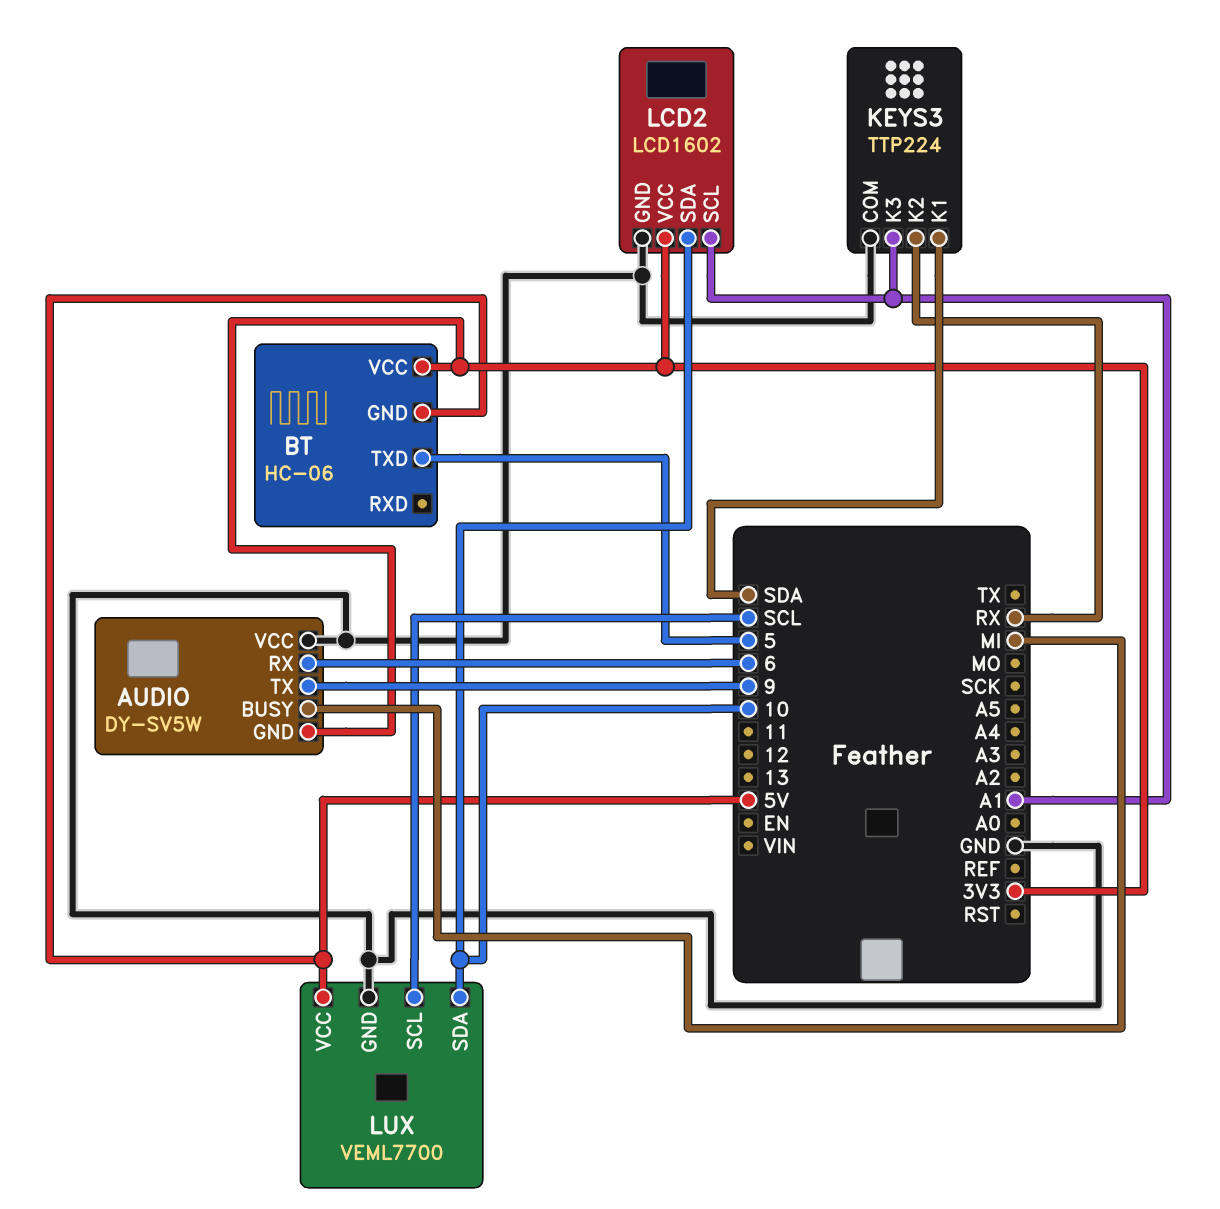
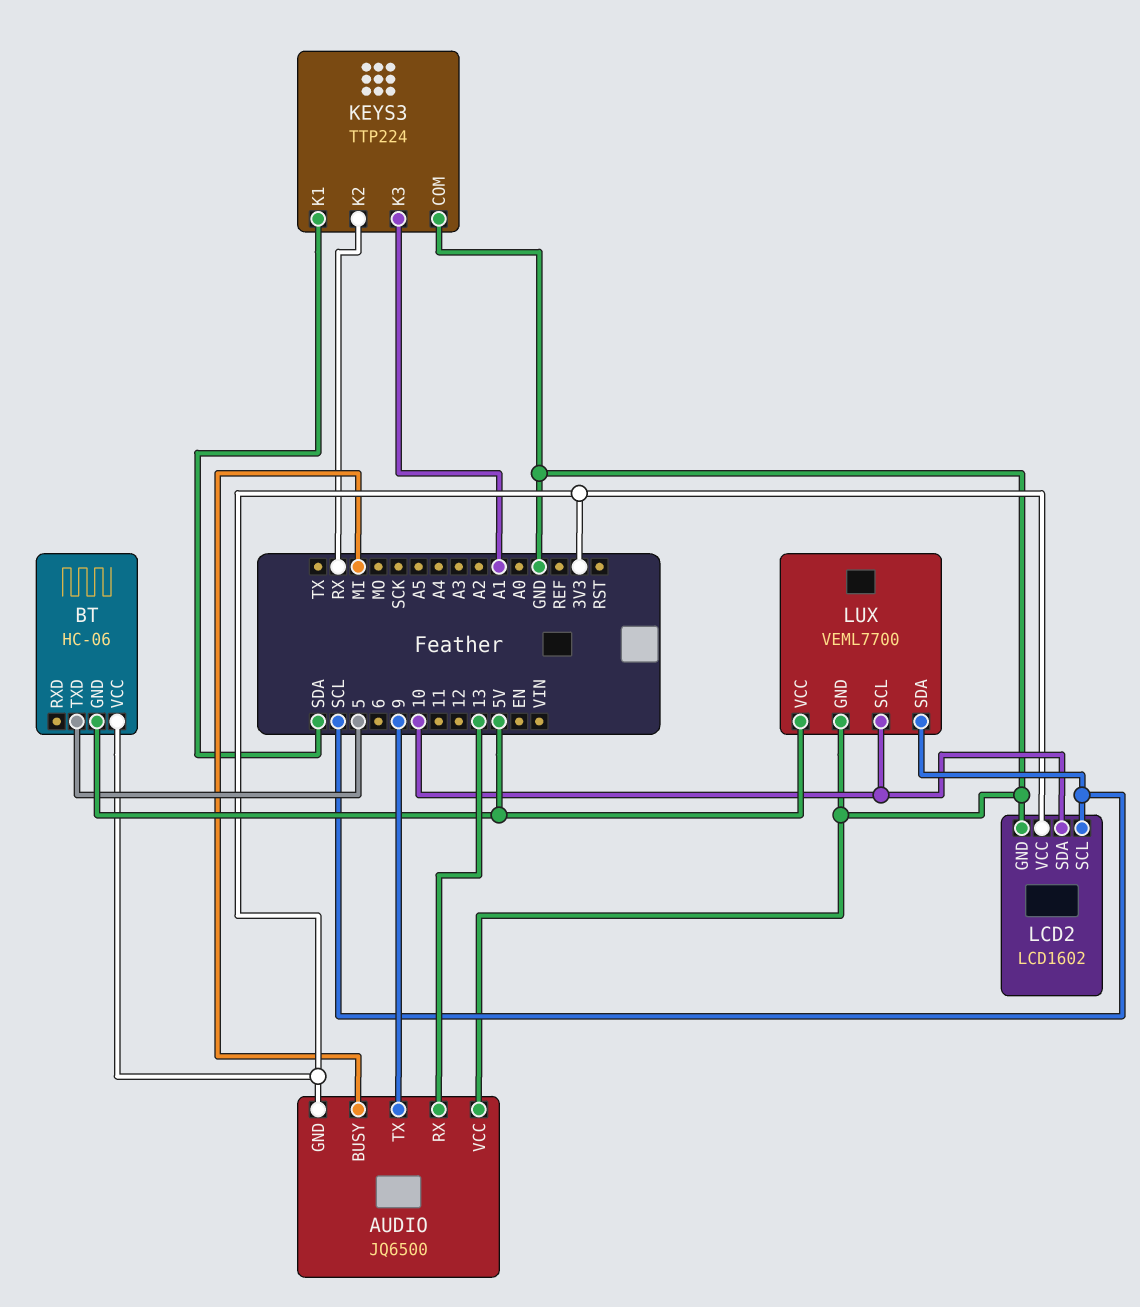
AUDIO: DY-SV5W -> JQ6500
AUDIO pin RX: 6 -> 13
LCD2 pin SCL: A1 -> SCL
LUX pin SCL: SCL -> 10
LUX pin SDA: 10 -> SCL

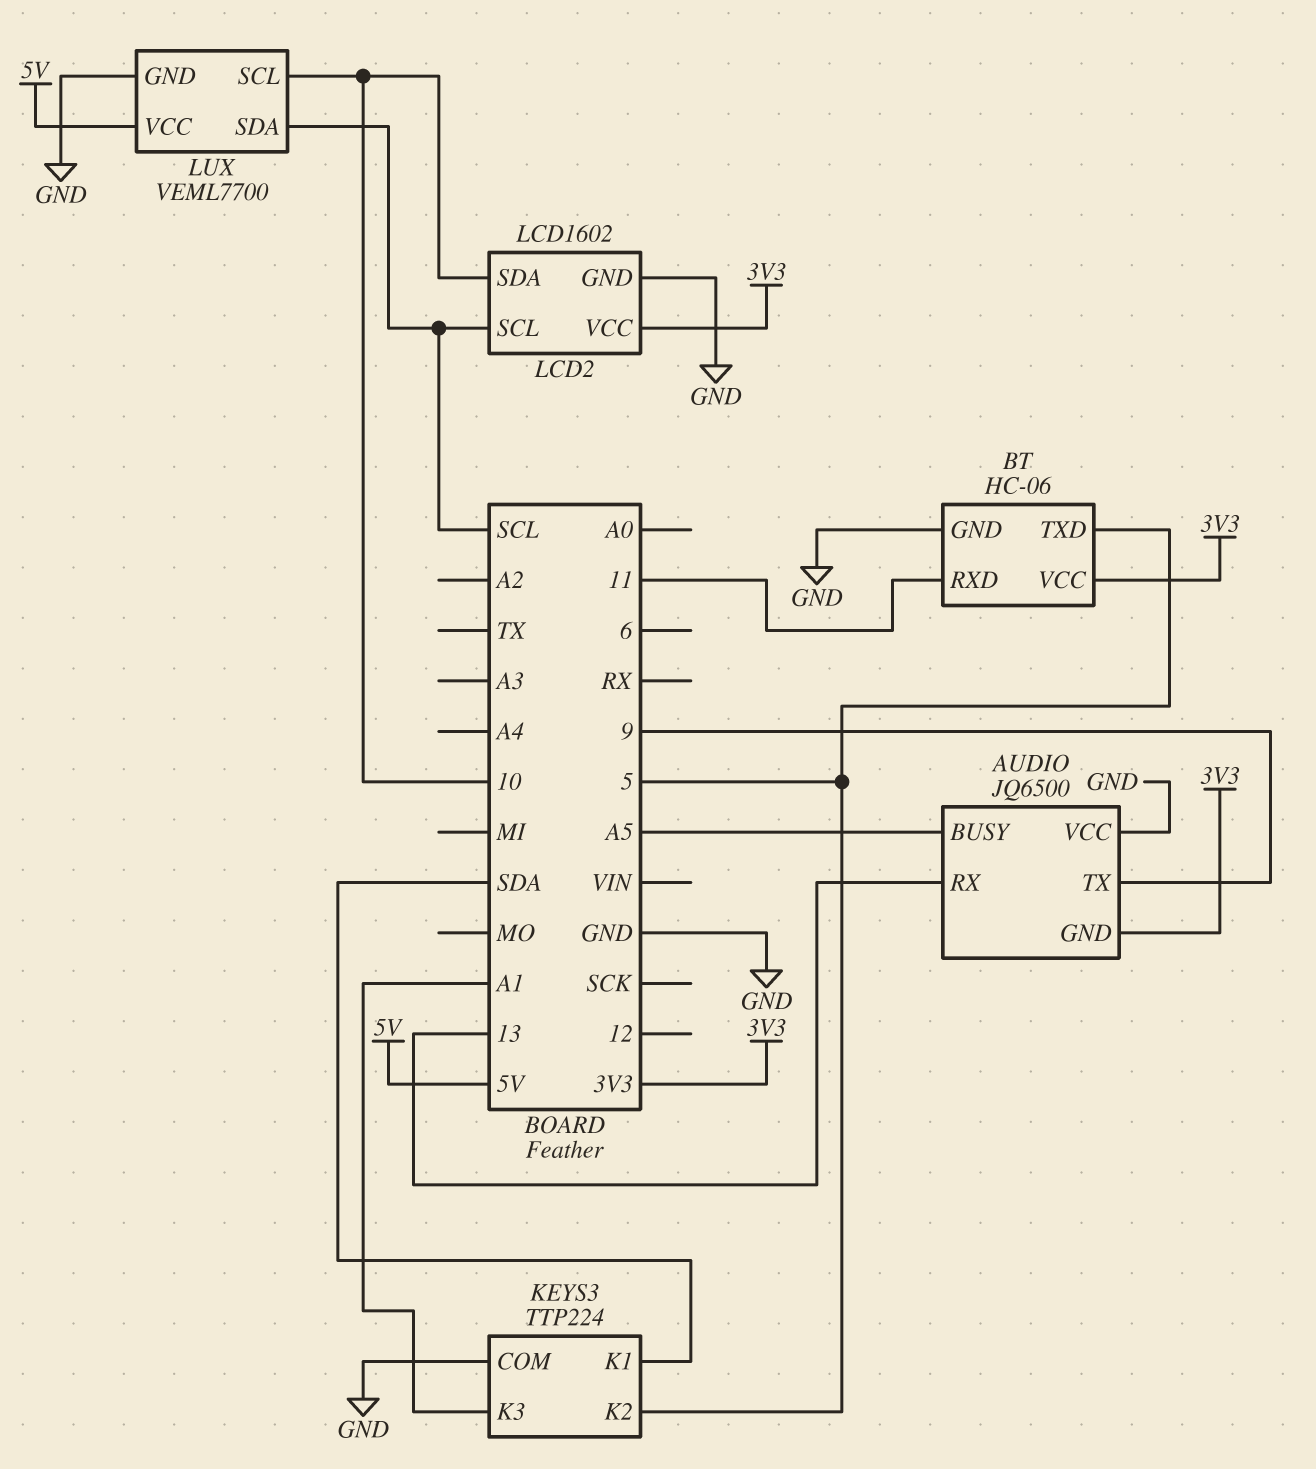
AUDIO pin BUSY: MI -> A5
BT pin GND: 5V -> GND
BT pin RXD: none -> 11
KEYS3 pin K2: RX -> 5

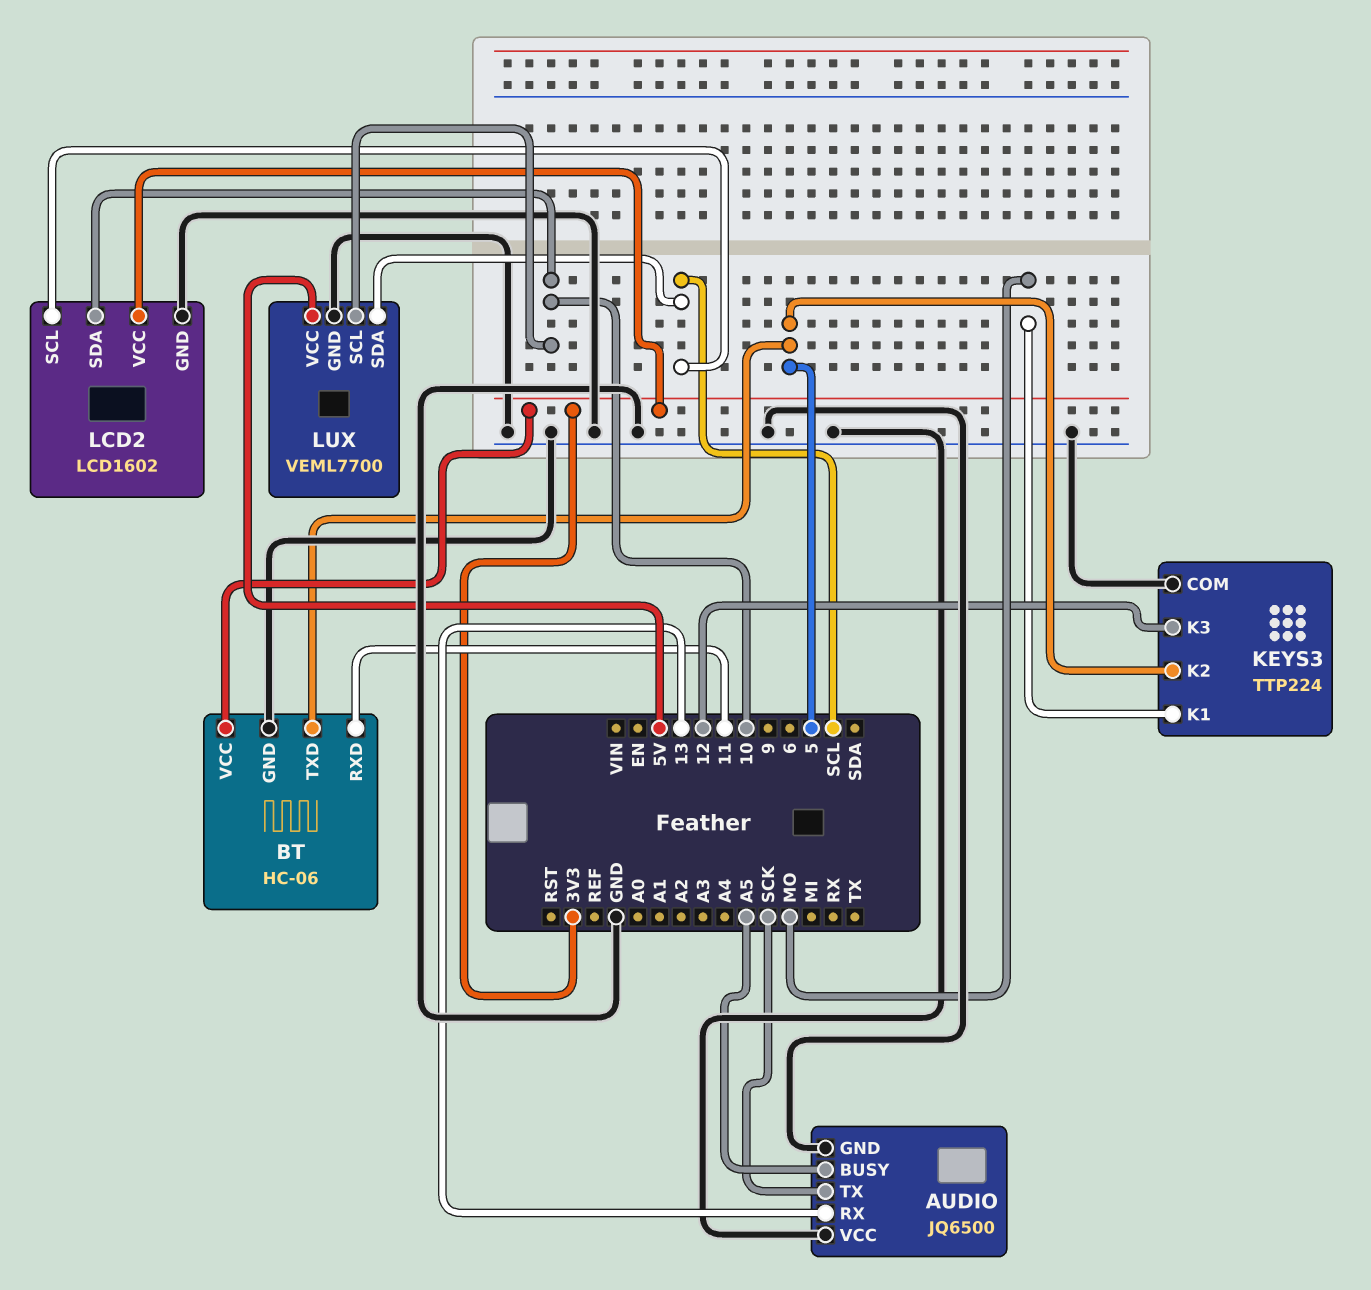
AUDIO pin GND: 3V3 -> GND
AUDIO pin TX: 9 -> SCK
KEYS3 pin K1: SDA -> MO
KEYS3 pin K3: A1 -> 12

